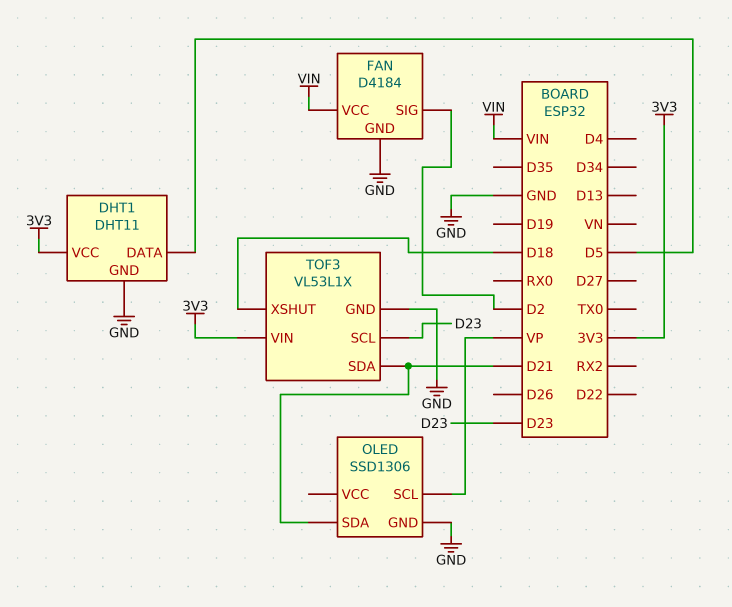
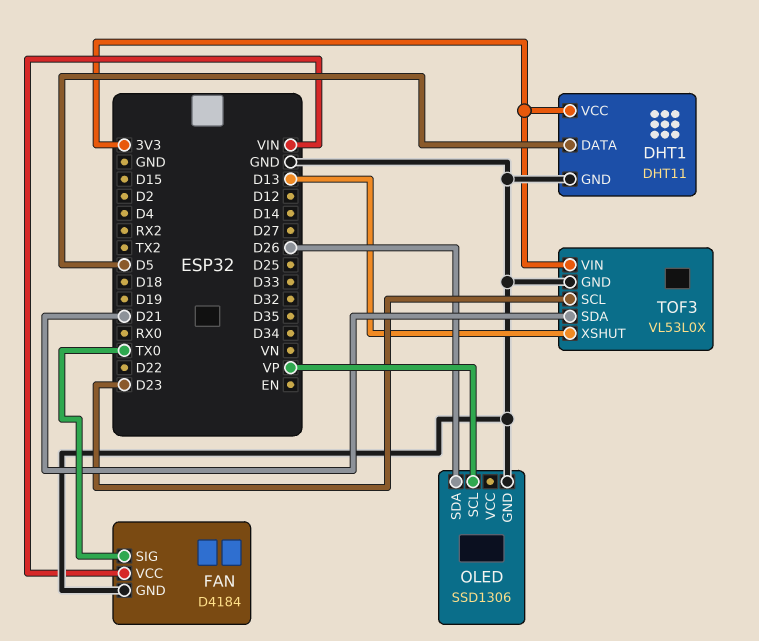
FAN pin SIG: D2 -> TX0
OLED pin SDA: D21 -> D26
TOF3: VL53L1X -> VL53L0X
TOF3 pin XSHUT: D18 -> D13

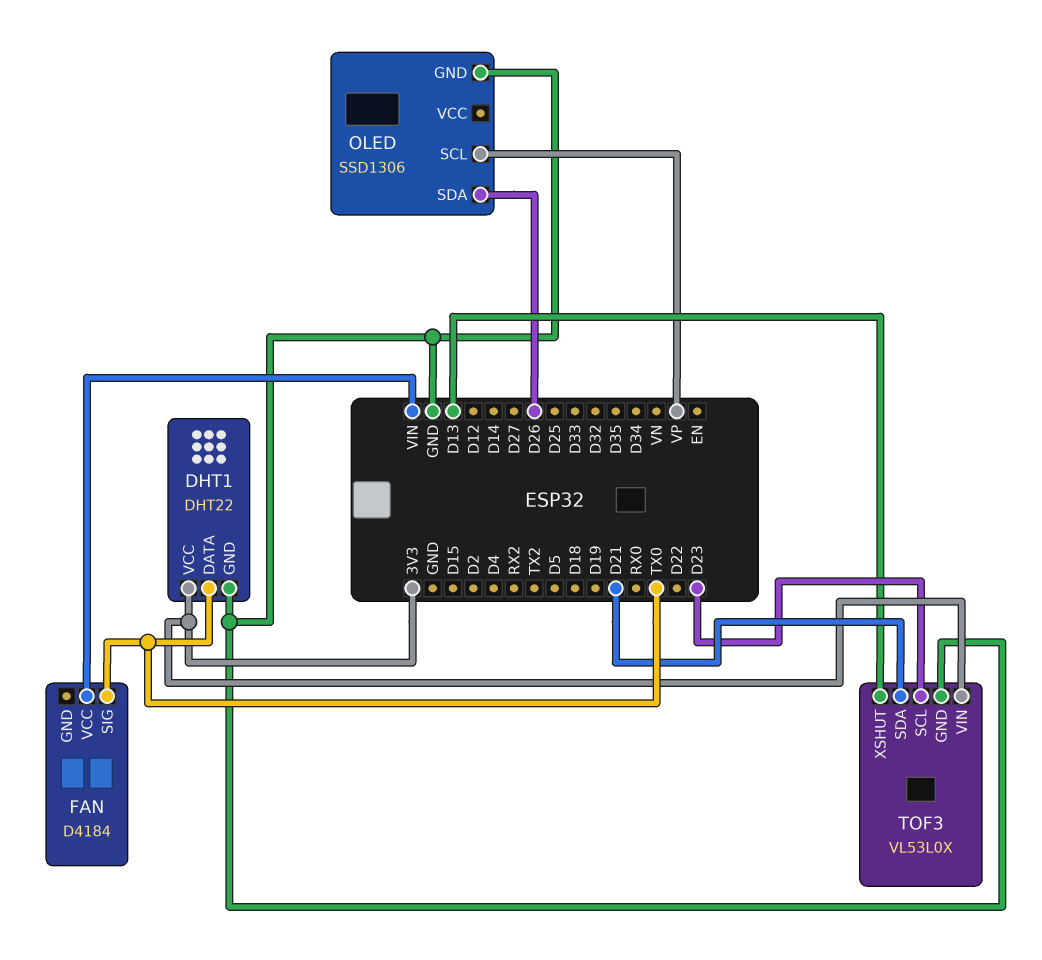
DHT1: DHT11 -> DHT22
DHT1 pin DATA: D5 -> TX0
FAN pin GND: GND -> none

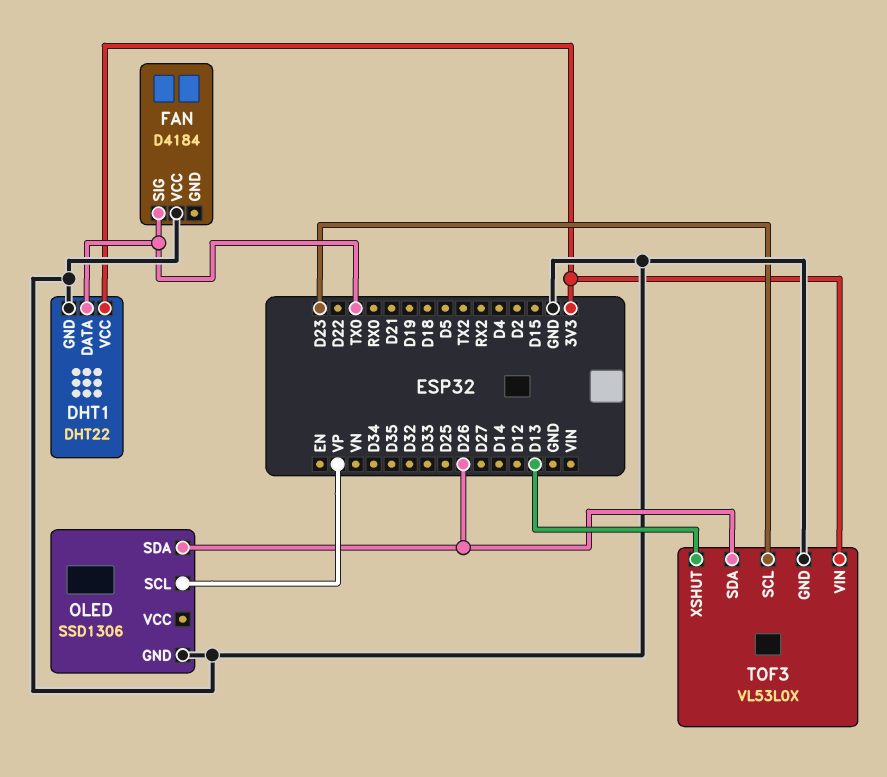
FAN pin VCC: VIN -> GND
TOF3 pin SDA: D21 -> D26

